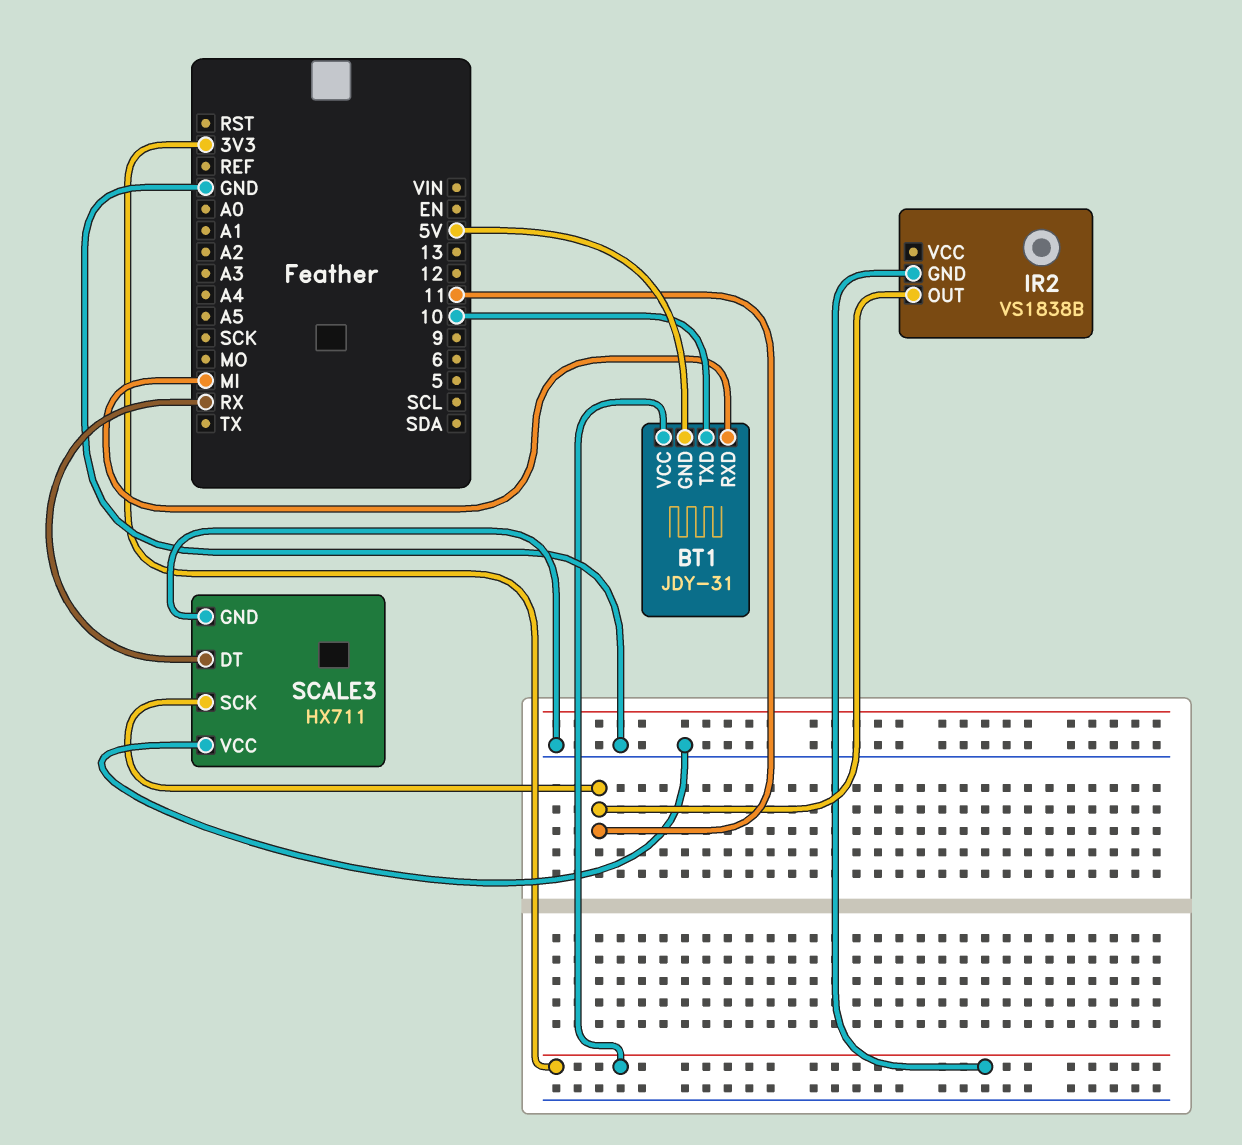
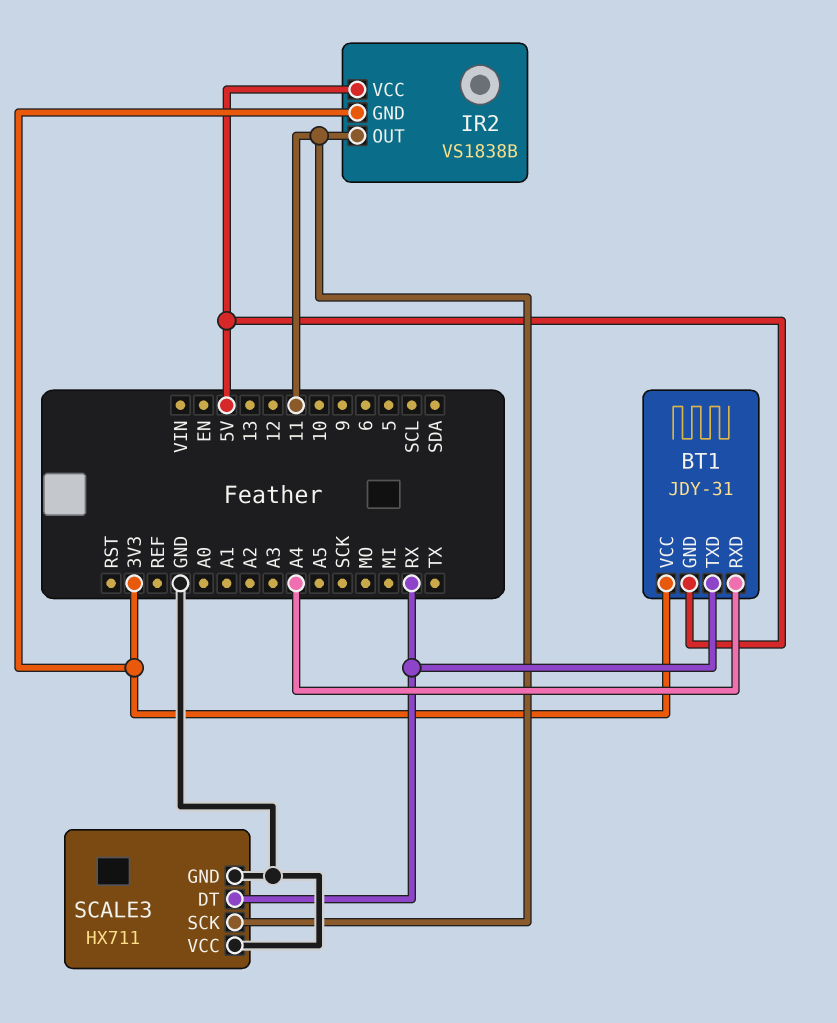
BT1 pin RXD: MI -> A4
BT1 pin TXD: 10 -> RX
IR2 pin VCC: none -> 5V

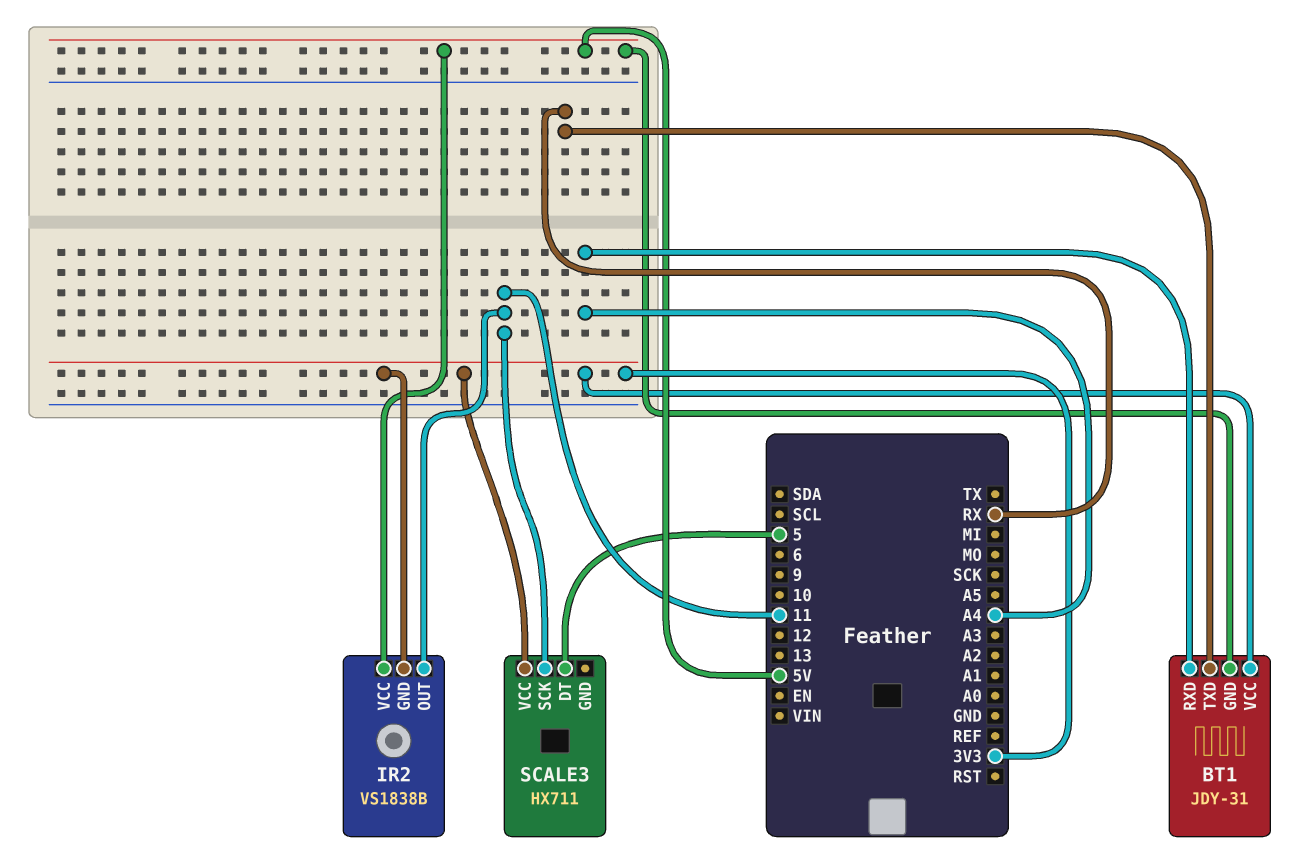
SCALE3 pin DT: RX -> 5
SCALE3 pin GND: GND -> none
SCALE3 pin VCC: GND -> 3V3

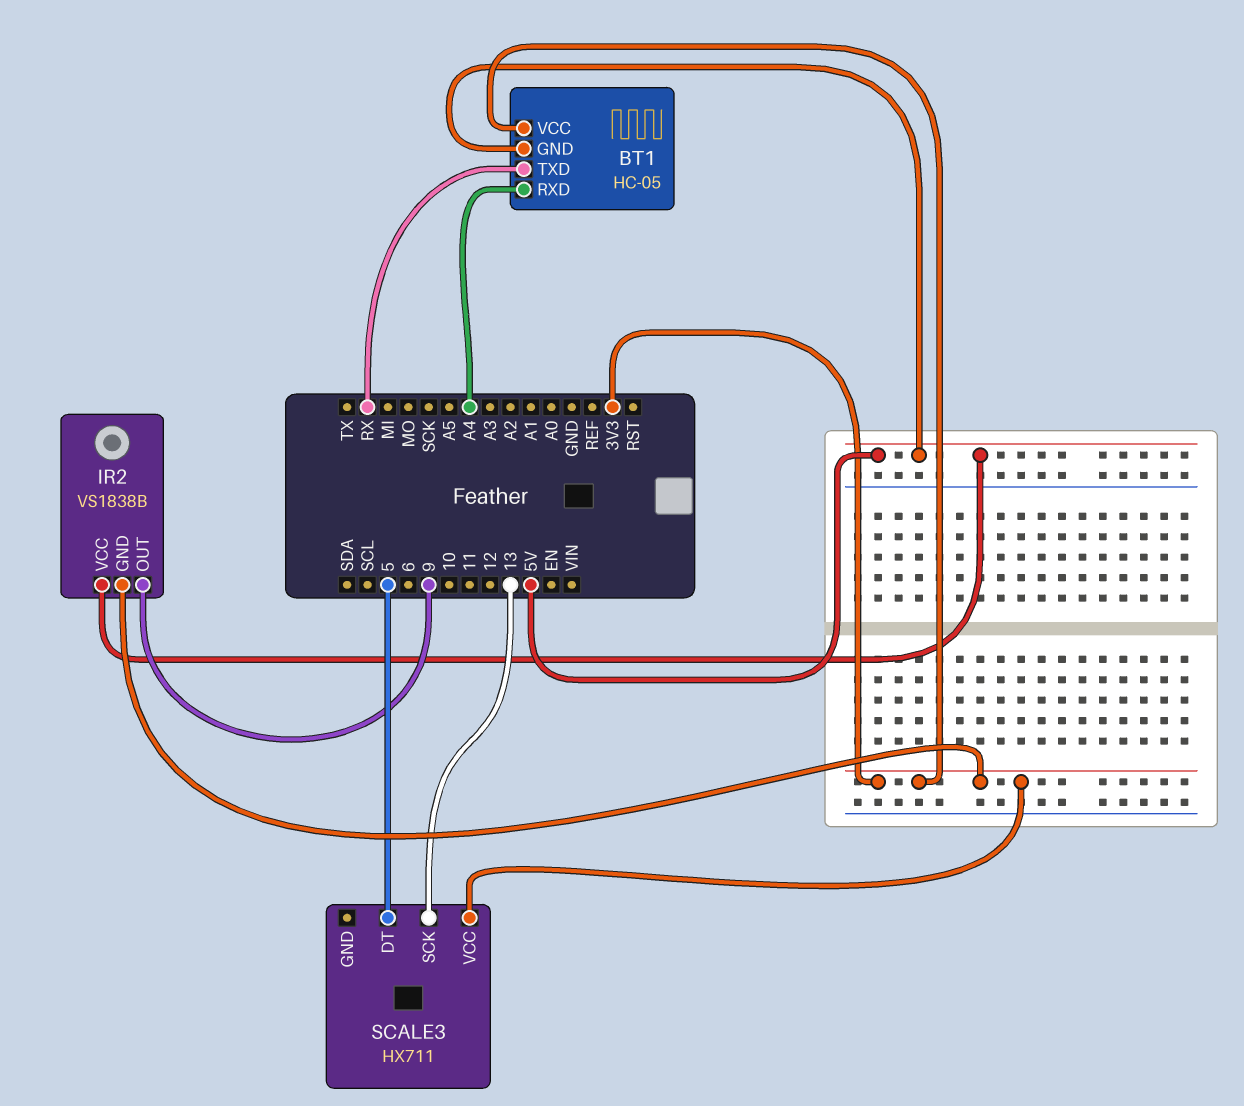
BT1: JDY-31 -> HC-05
IR2 pin OUT: 11 -> 9
SCALE3 pin SCK: 11 -> 13

